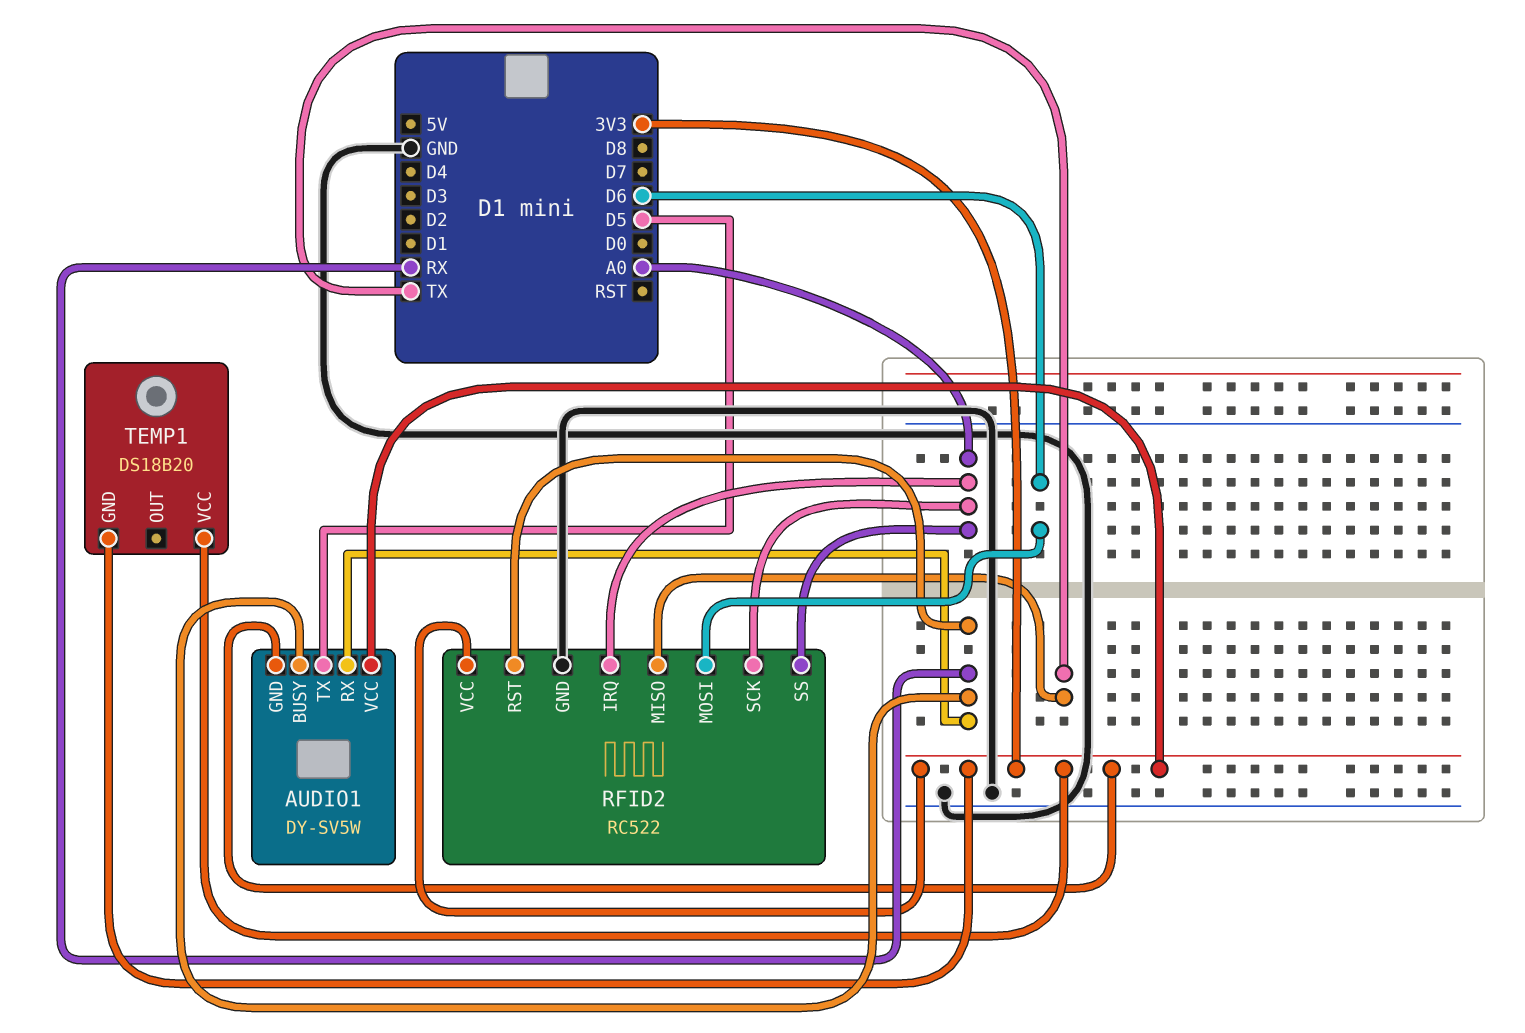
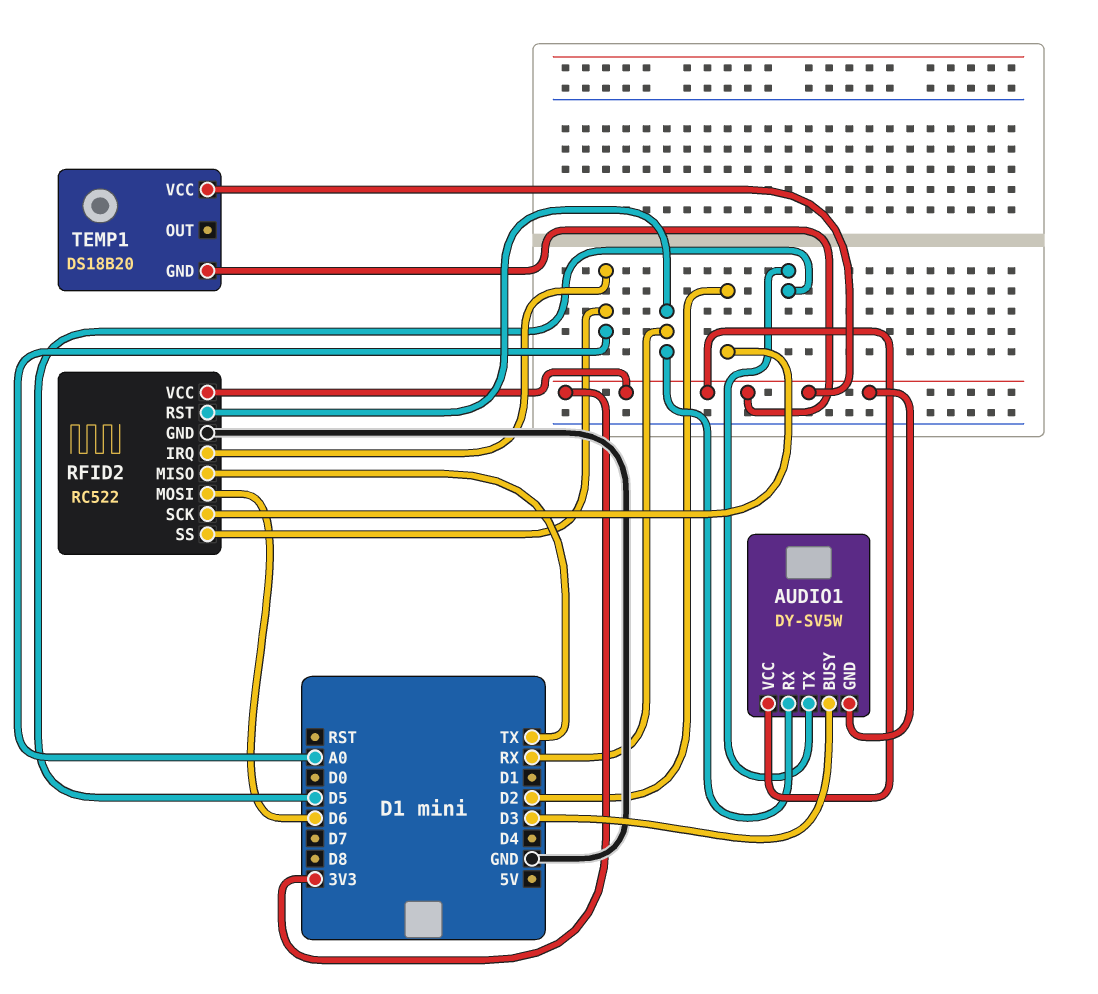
AUDIO1 pin BUSY: RX -> D3
RFID2 pin SCK: A0 -> D2

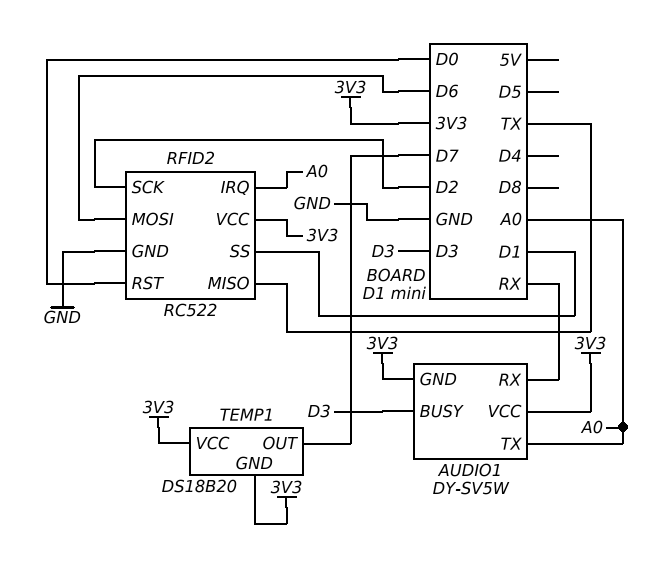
AUDIO1 pin TX: D5 -> A0
RFID2 pin RST: RX -> D0
RFID2 pin SS: A0 -> D1
TEMP1 pin OUT: none -> D7

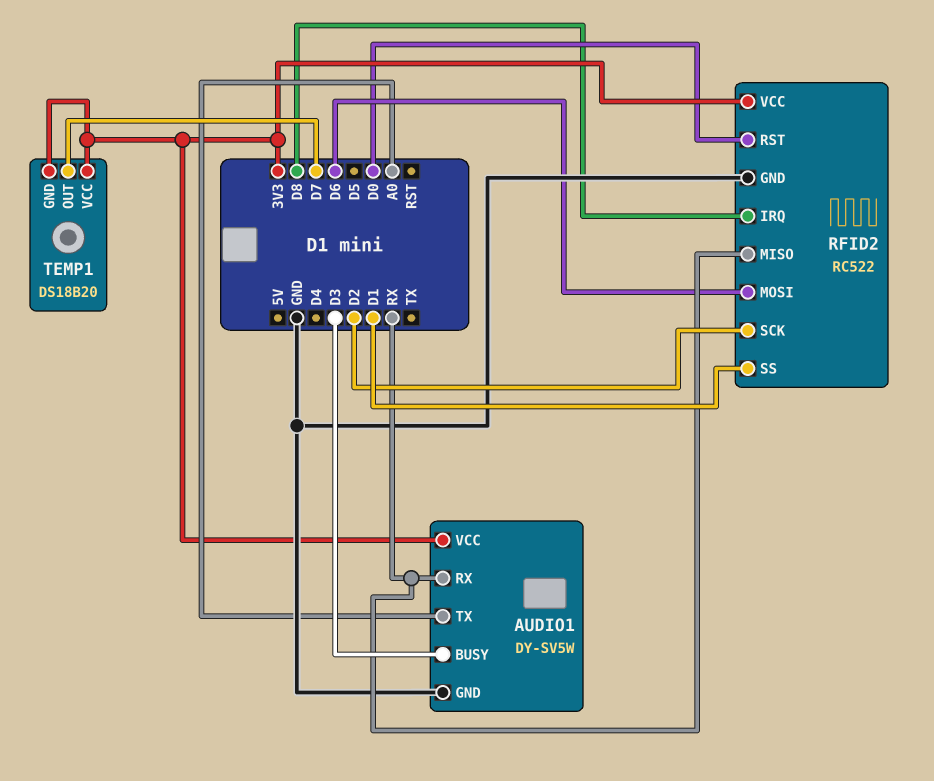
AUDIO1 pin GND: 3V3 -> GND
RFID2 pin IRQ: A0 -> D8
RFID2 pin MISO: TX -> RX

